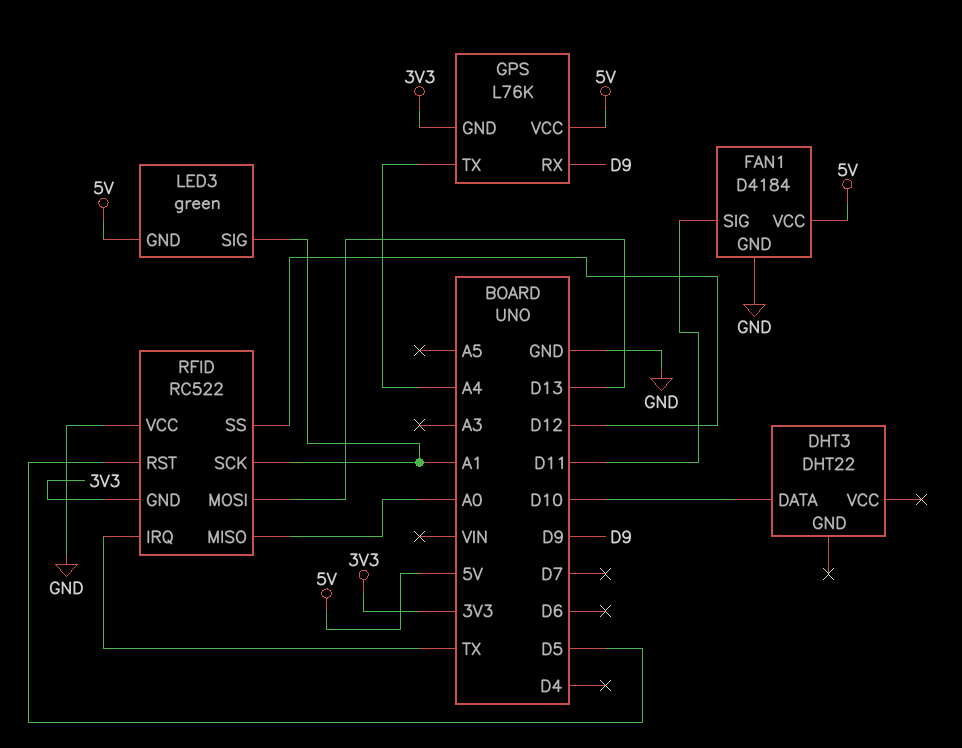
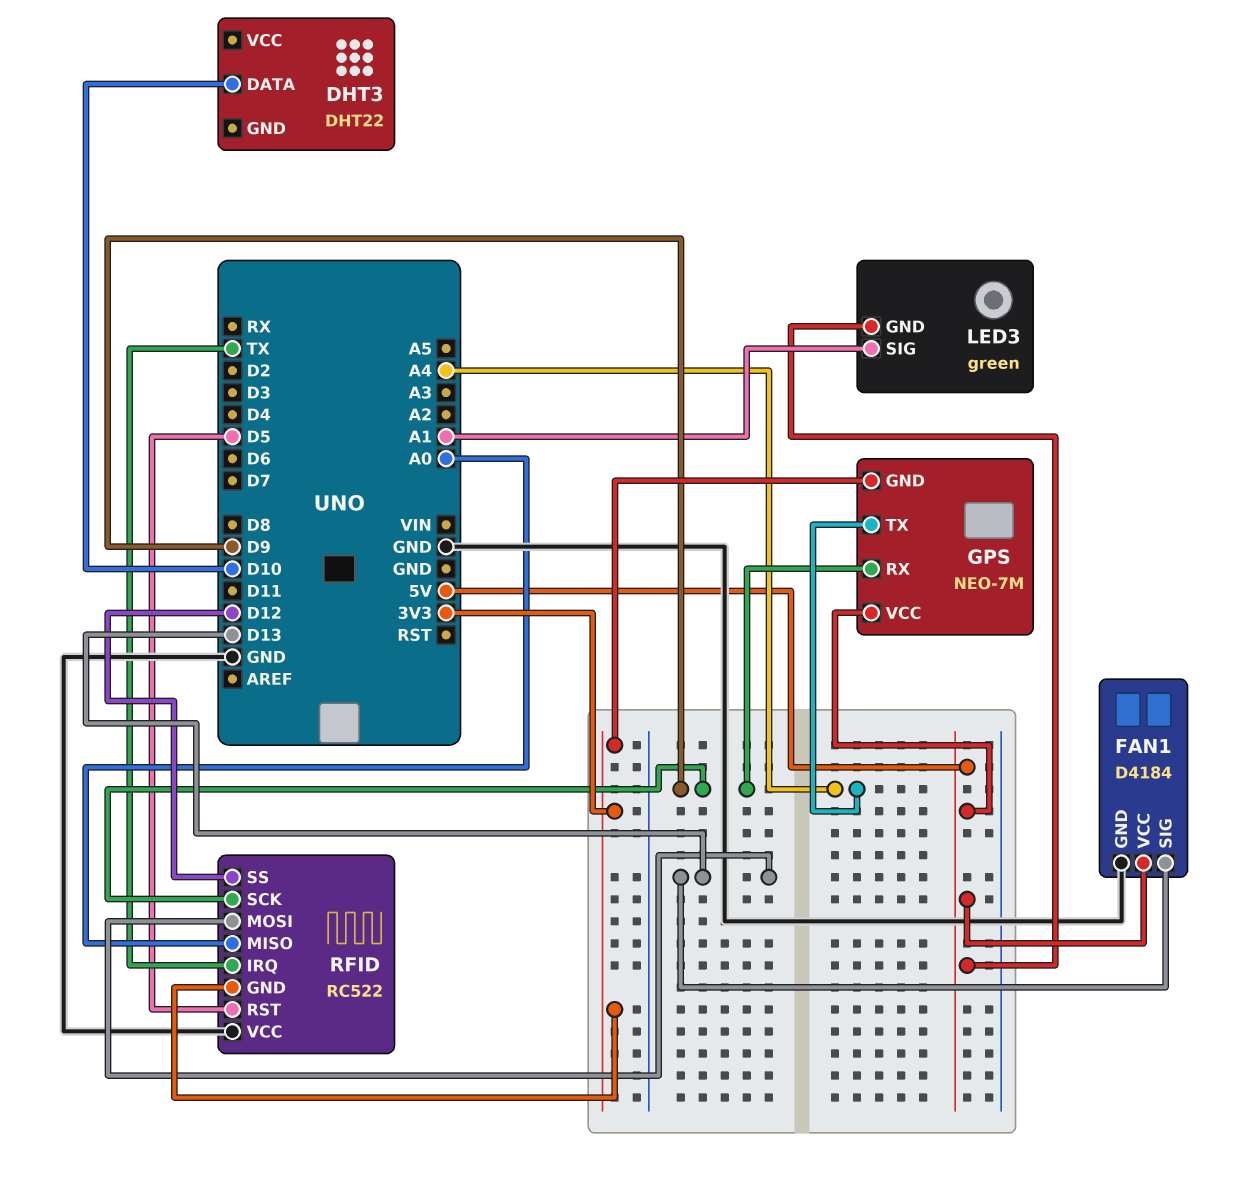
FAN1 pin SIG: D11 -> D13
GPS: L76K -> NEO-7M
RFID pin SCK: A1 -> D9

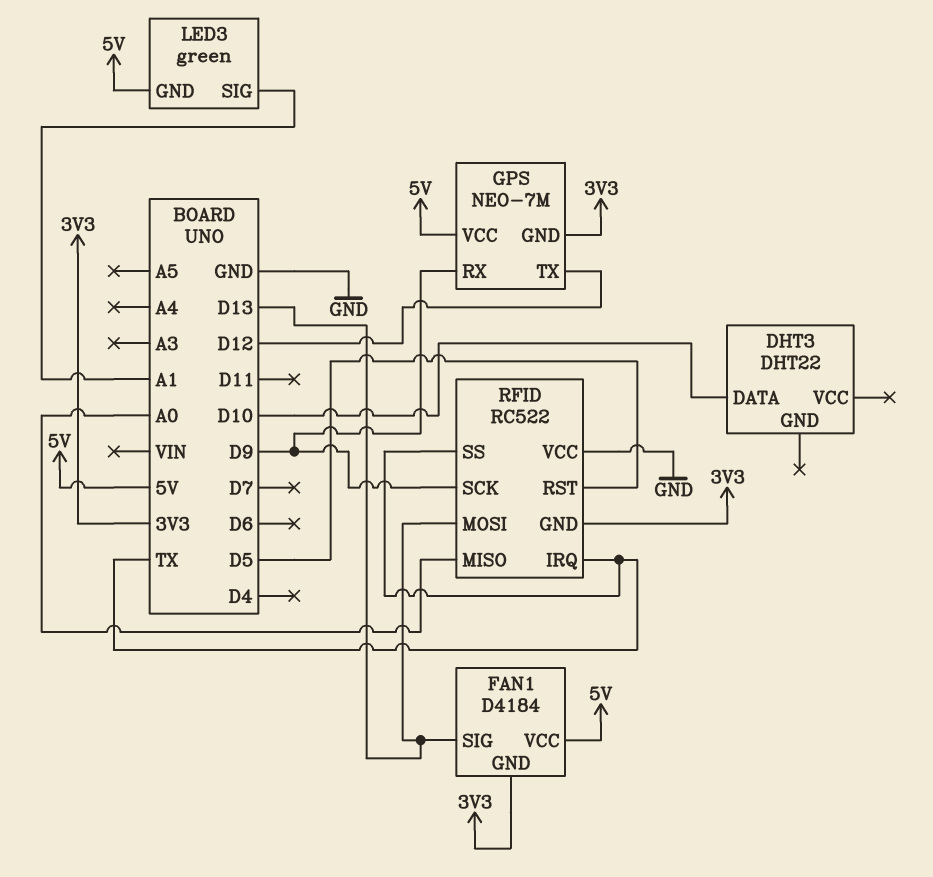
FAN1 pin GND: GND -> 3V3
GPS pin TX: A4 -> D12
RFID pin SS: D12 -> TX

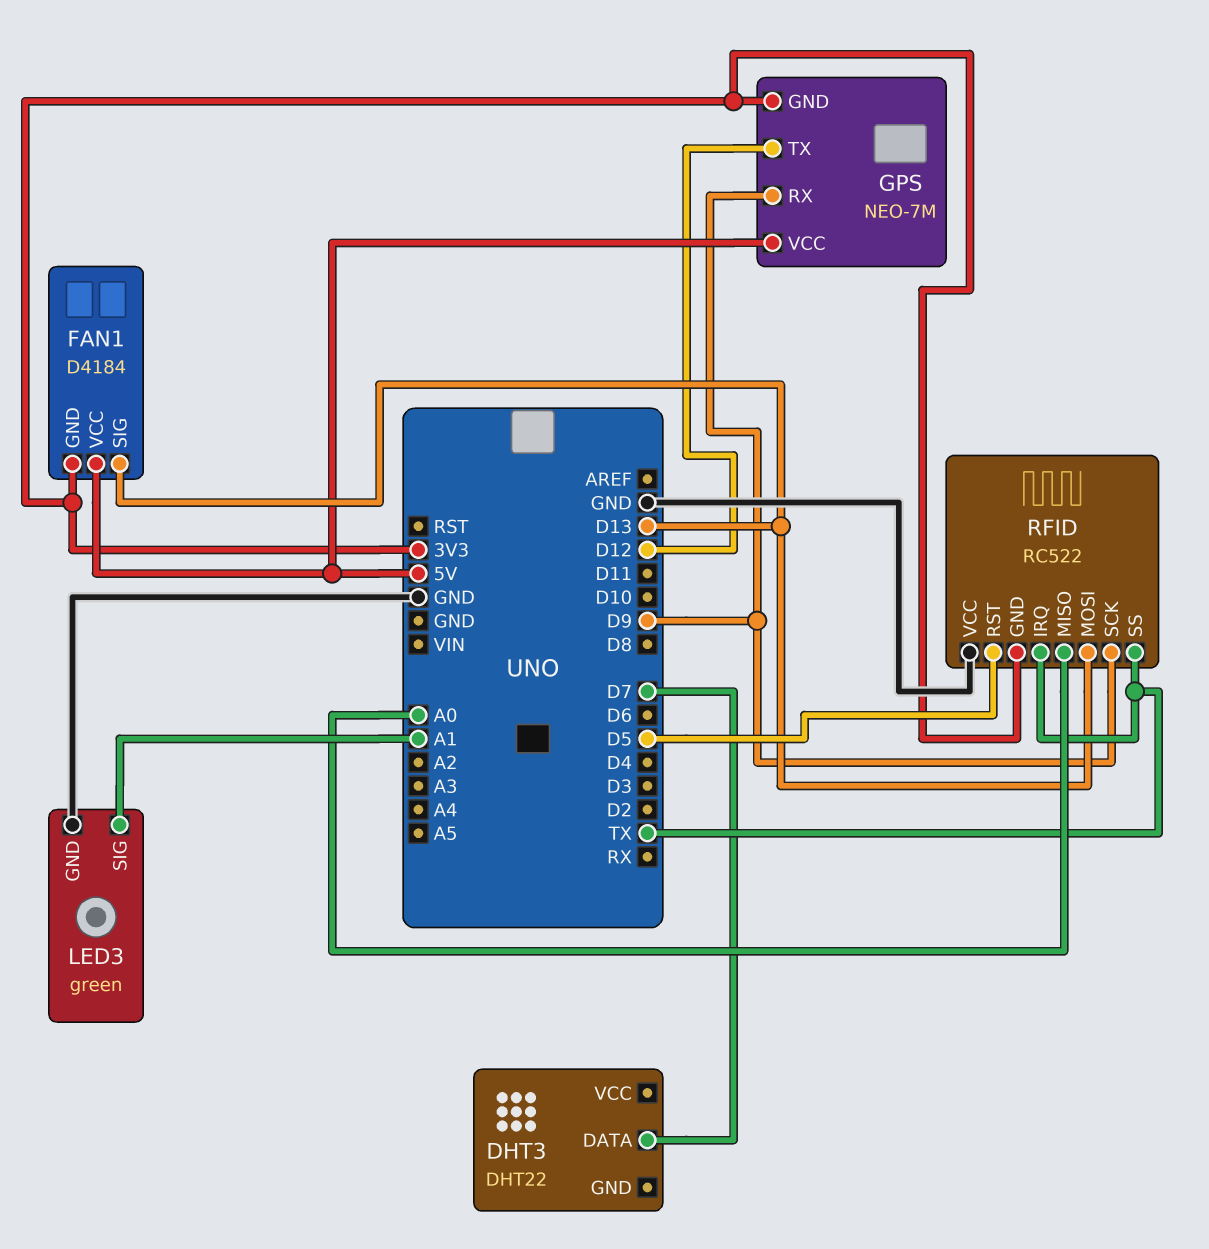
DHT3 pin DATA: D10 -> D7
LED3 pin GND: 5V -> GND

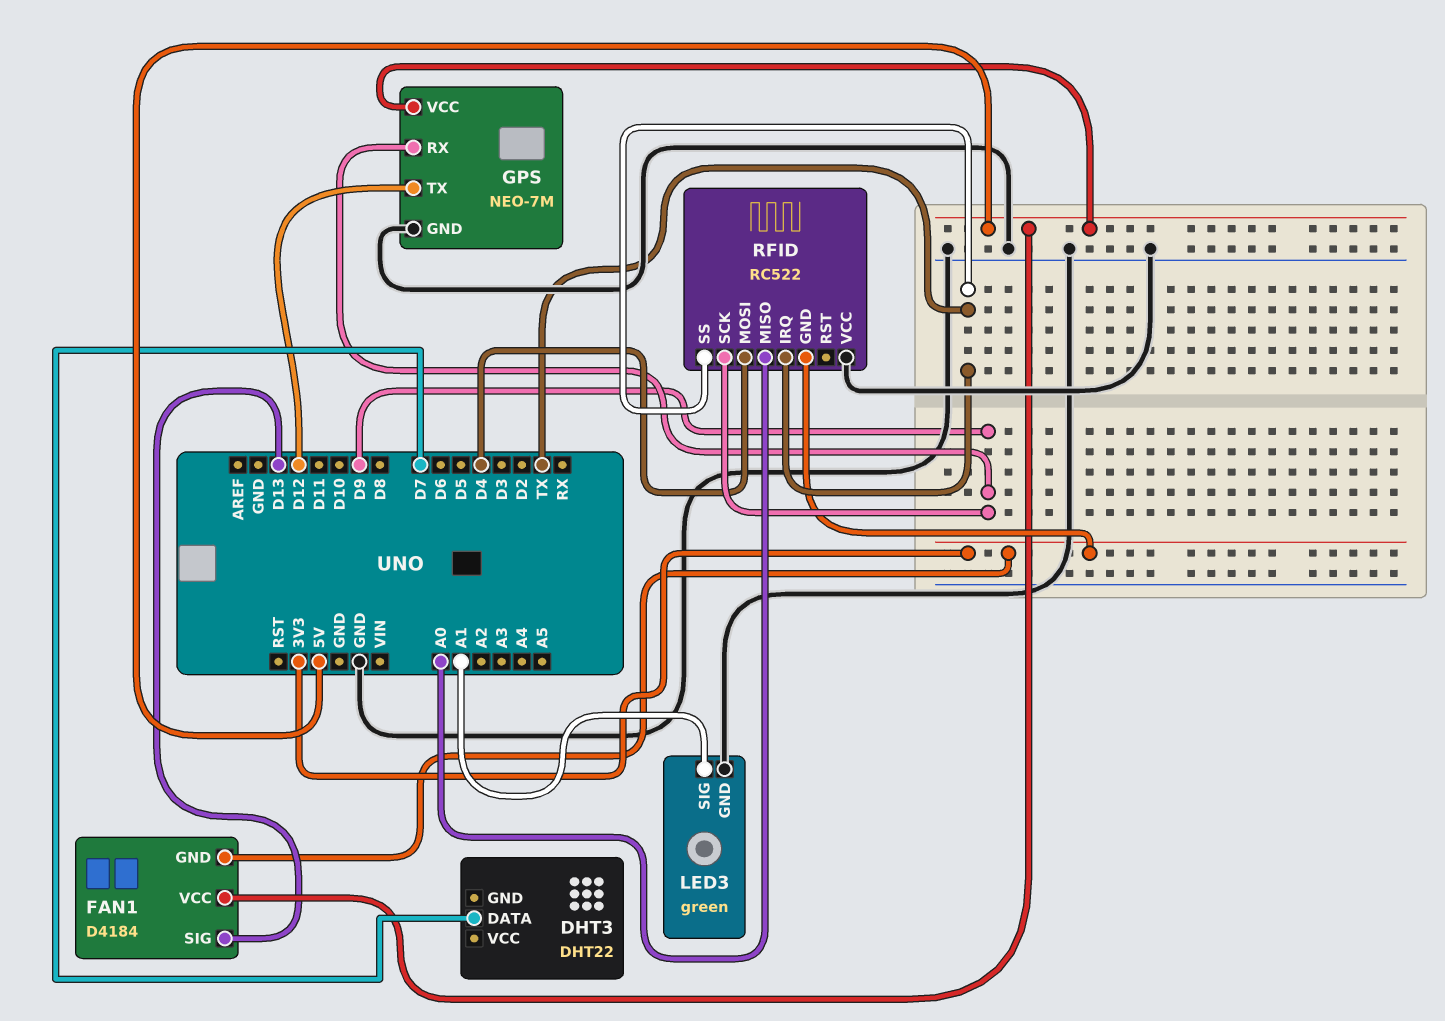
GPS pin GND: 3V3 -> GND
RFID pin MOSI: D13 -> D4
RFID pin RST: D5 -> none

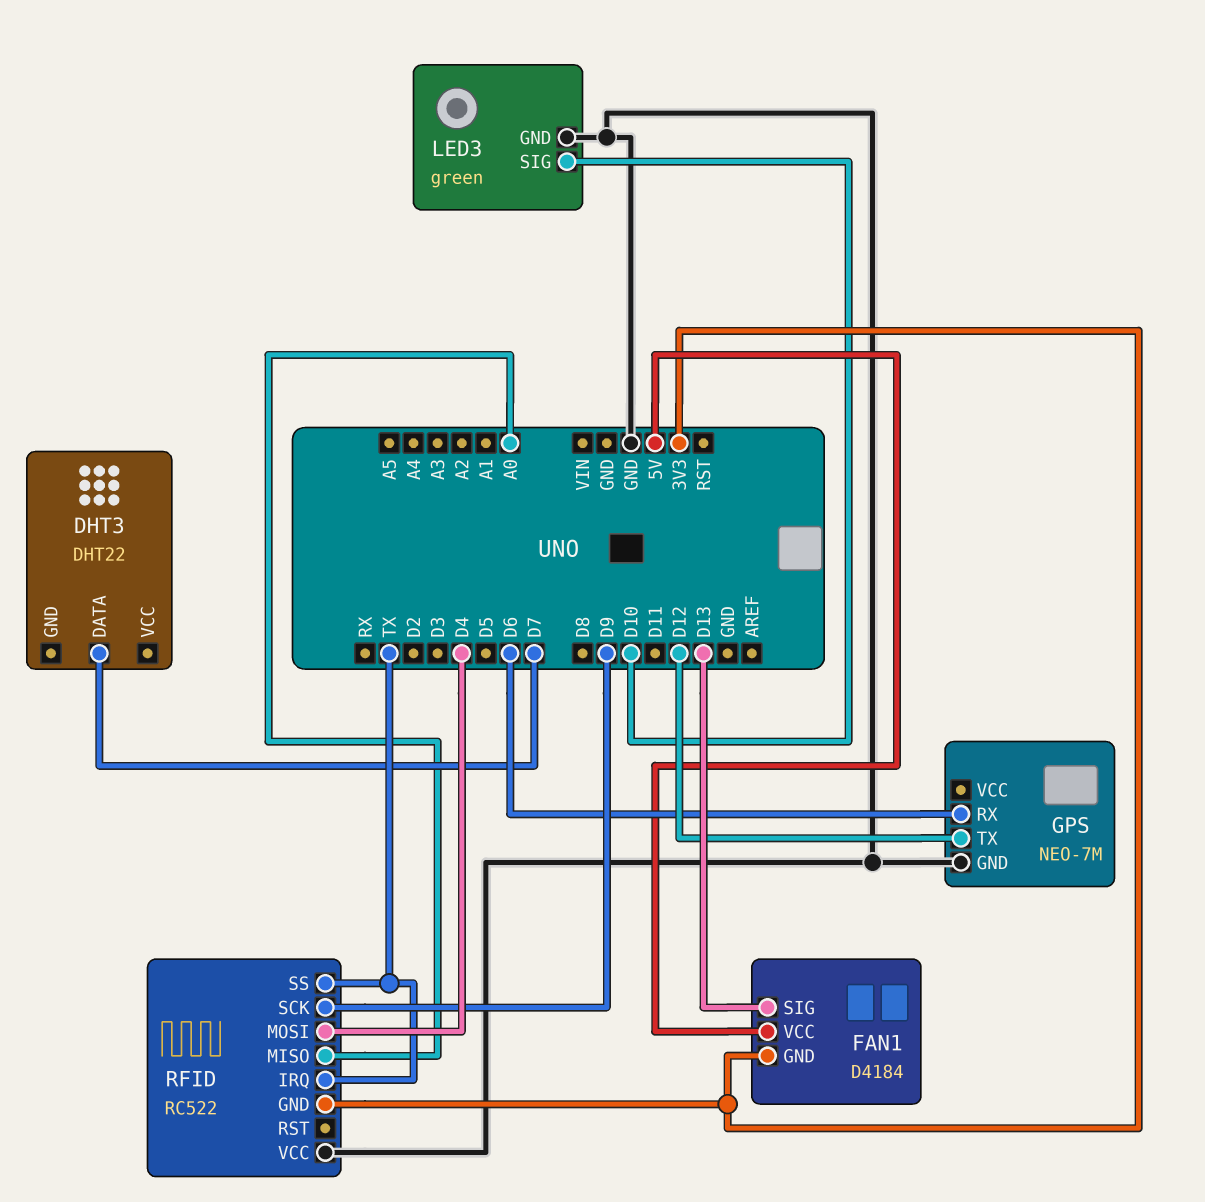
GPS pin RX: D9 -> D6
GPS pin VCC: 5V -> none
LED3 pin SIG: A1 -> D10

